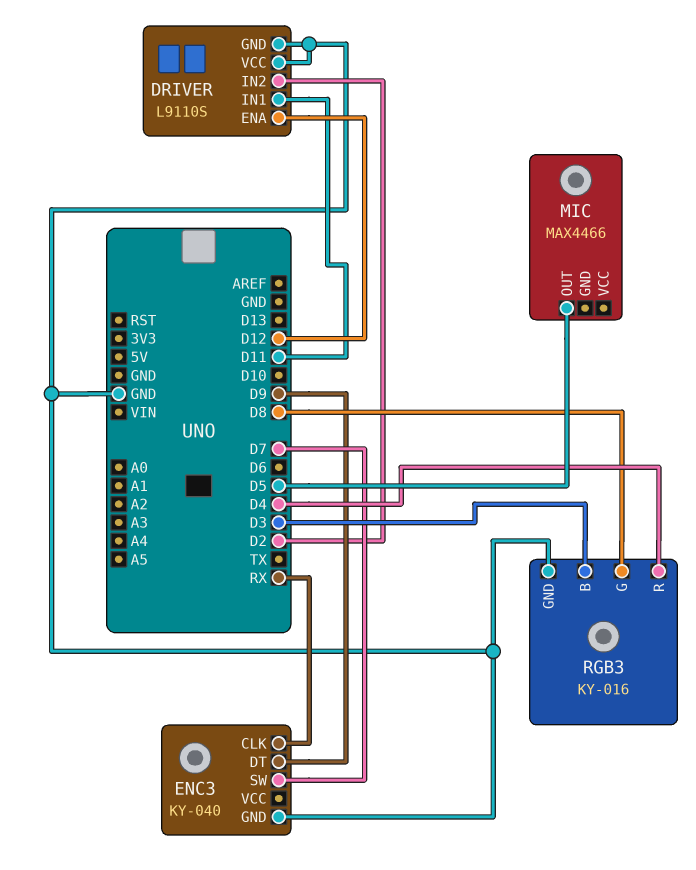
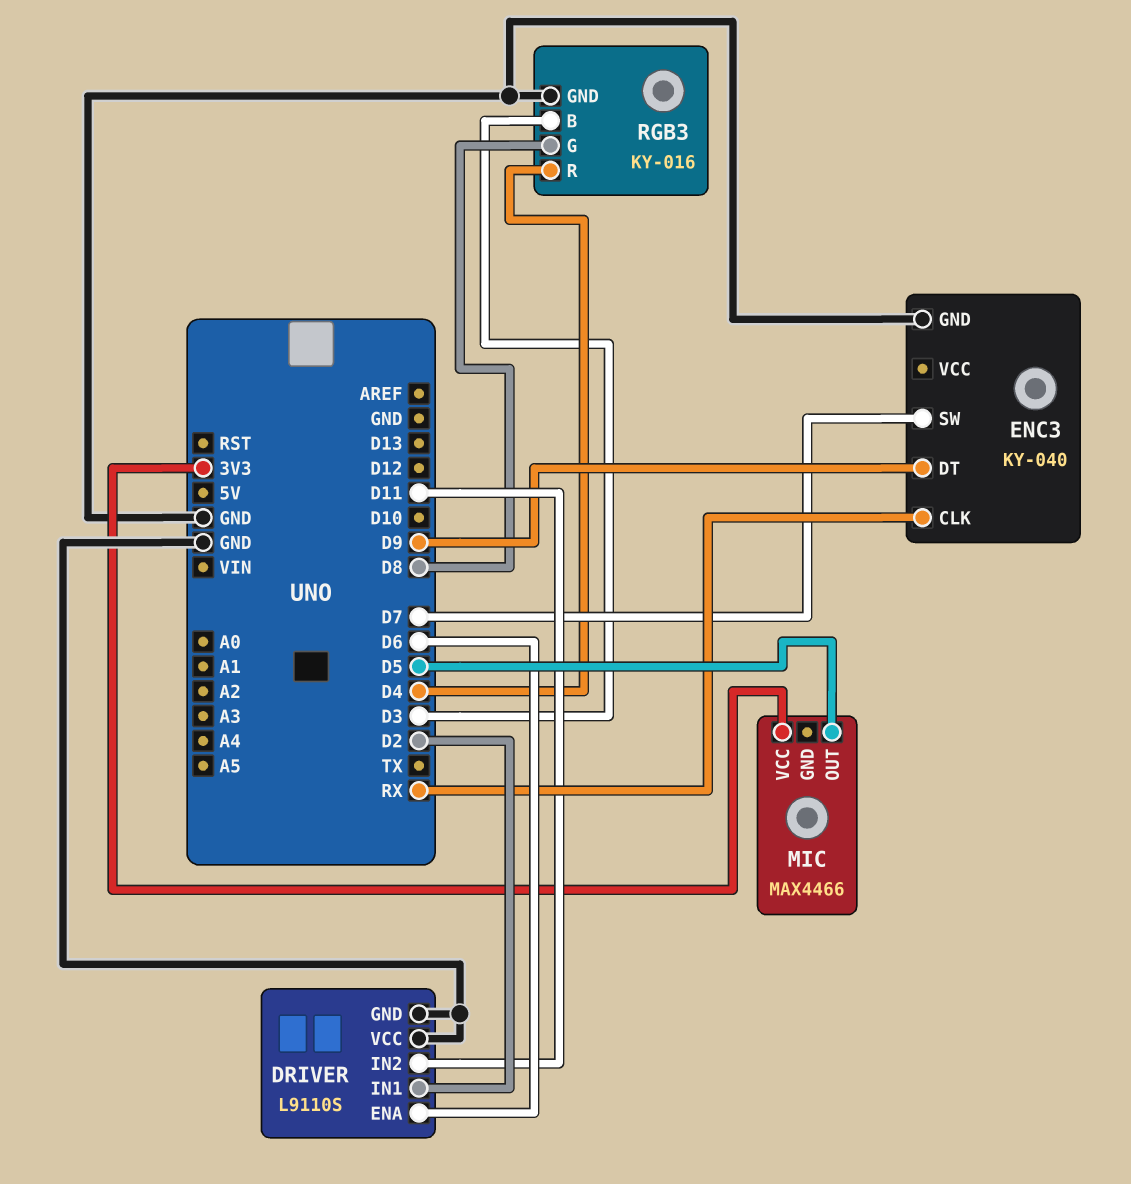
DRIVER pin ENA: D12 -> D6
DRIVER pin IN1: D11 -> D2
DRIVER pin IN2: D2 -> D11
MIC pin VCC: none -> 3V3

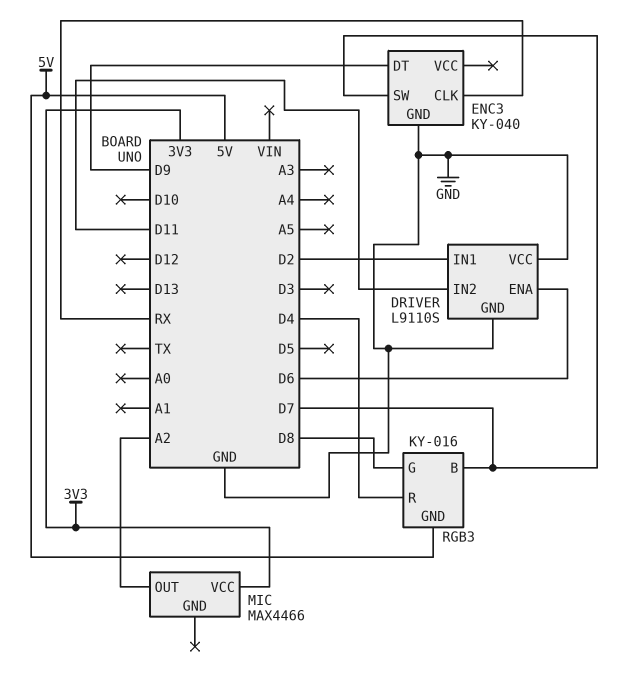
MIC pin OUT: D5 -> A2
RGB3 pin B: D3 -> D7
RGB3 pin GND: GND -> 5V

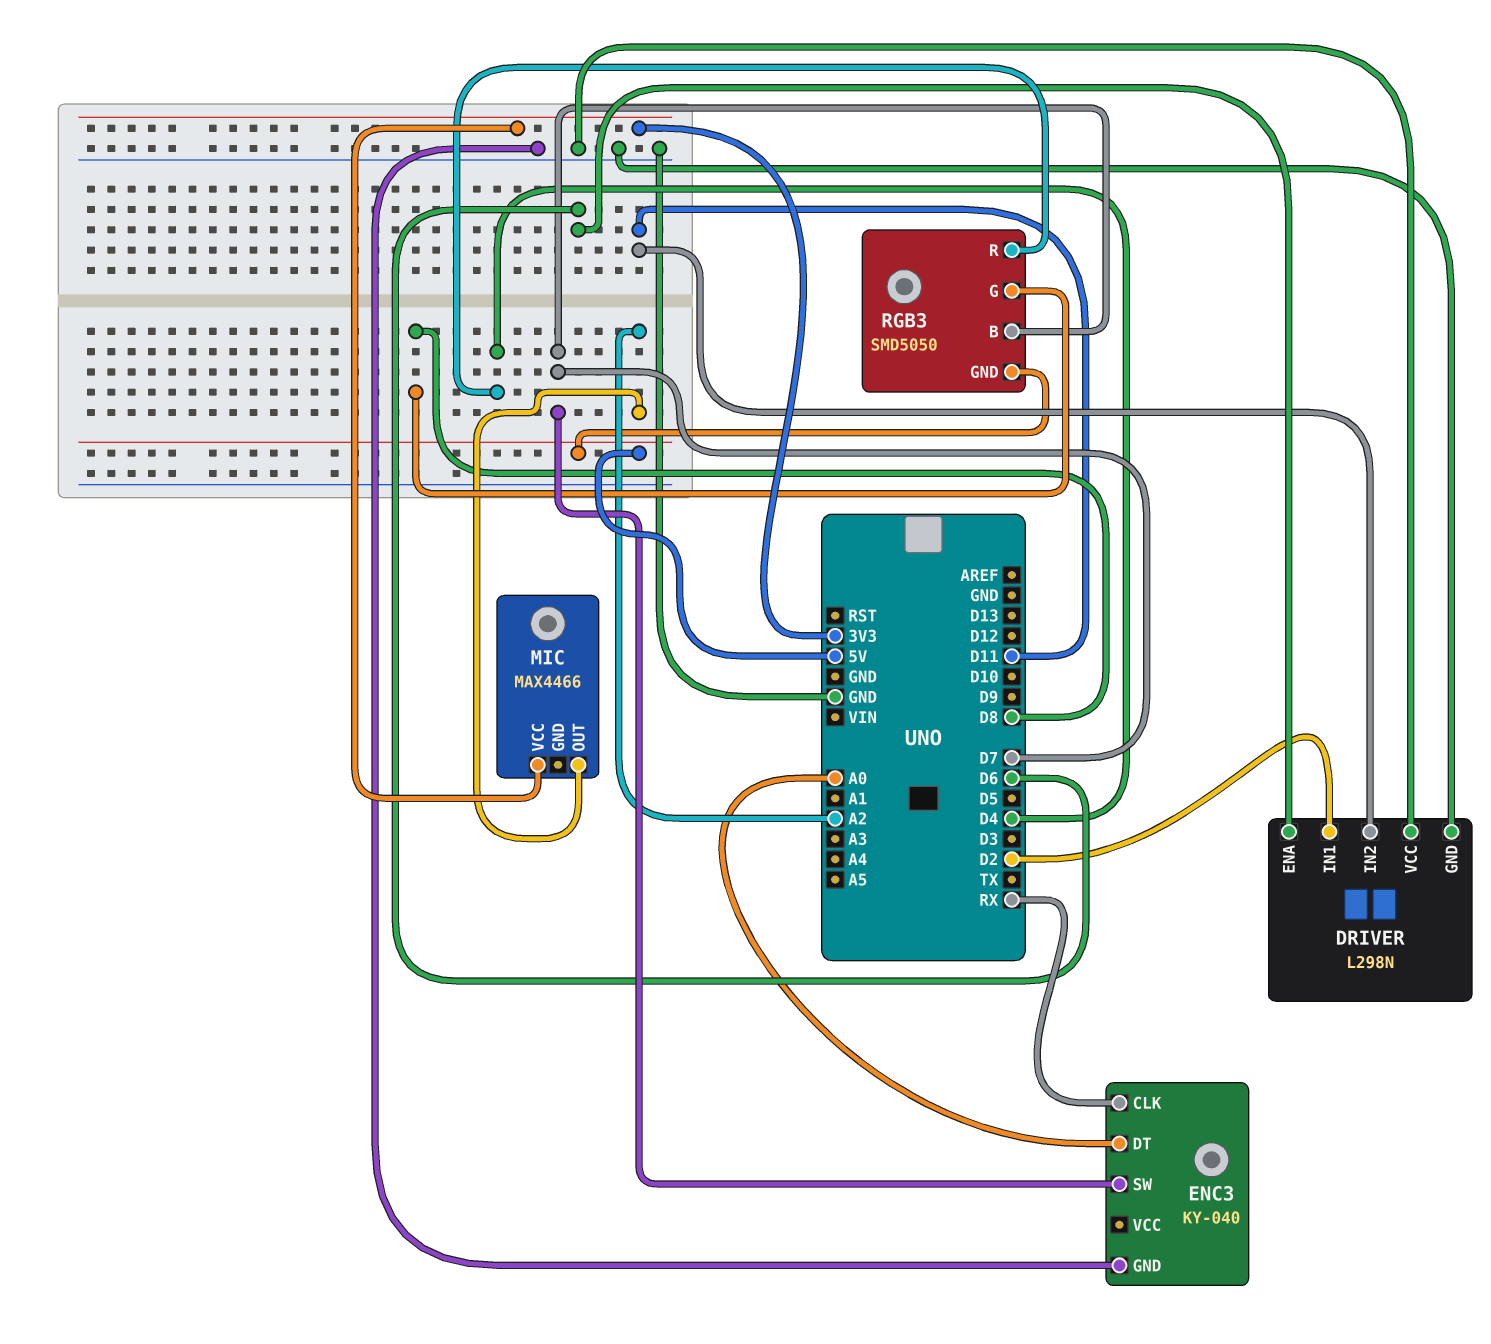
DRIVER: L9110S -> L298N
ENC3 pin DT: D9 -> A0
RGB3: KY-016 -> SMD5050

